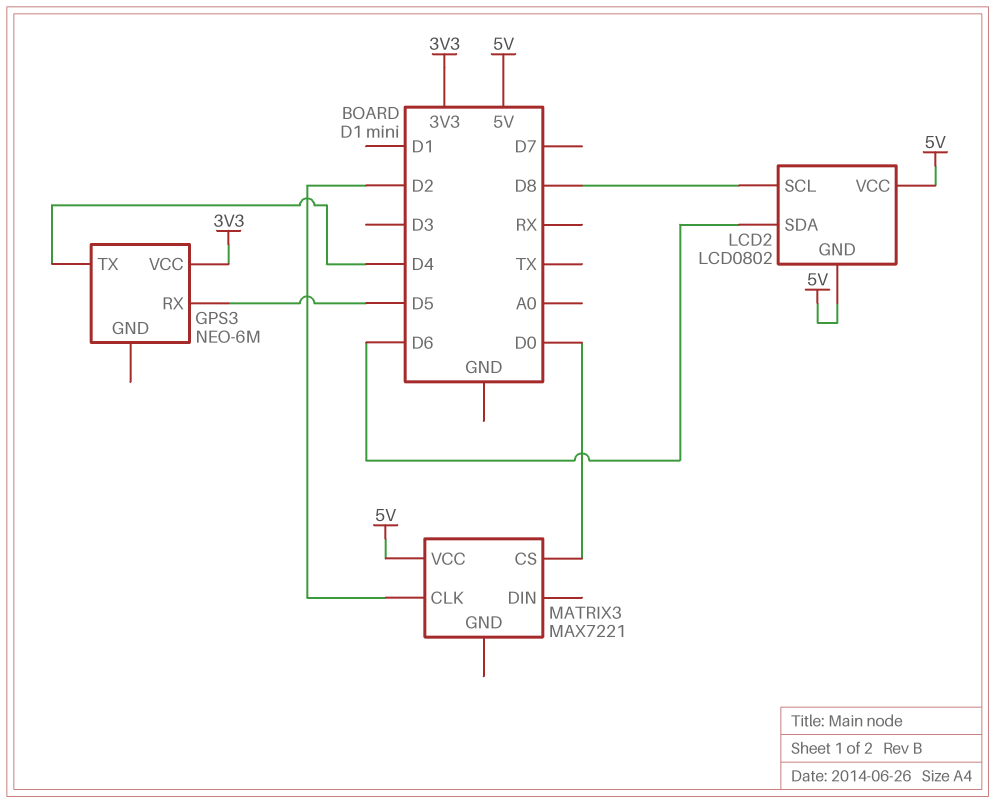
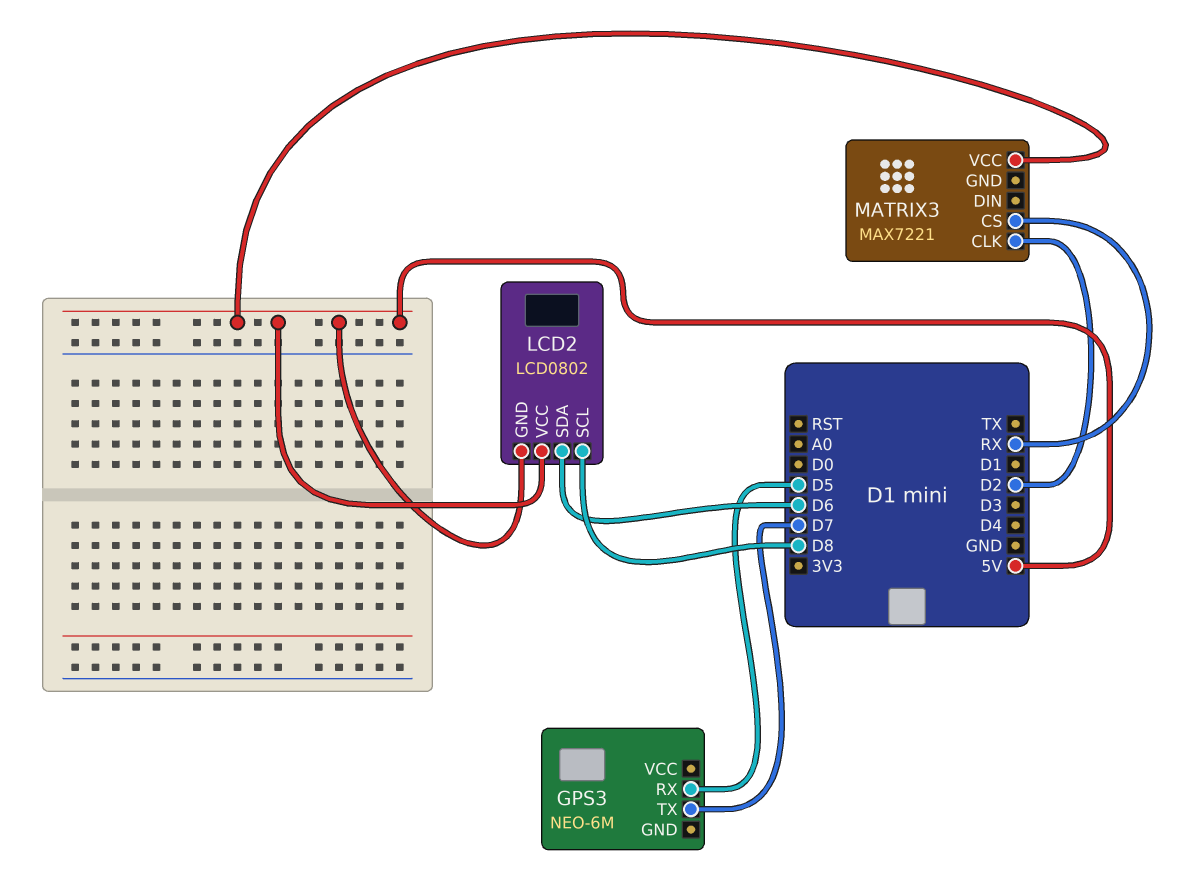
GPS3 pin TX: D4 -> D7
GPS3 pin VCC: 3V3 -> none
MATRIX3 pin CS: D0 -> RX

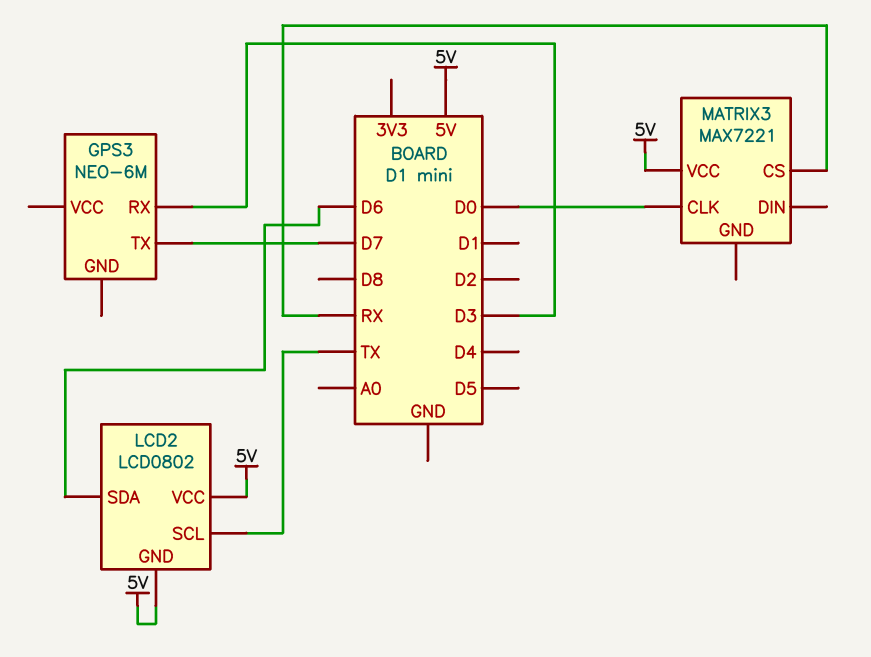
GPS3 pin RX: D5 -> D3
LCD2 pin SCL: D8 -> TX
MATRIX3 pin CLK: D2 -> D0

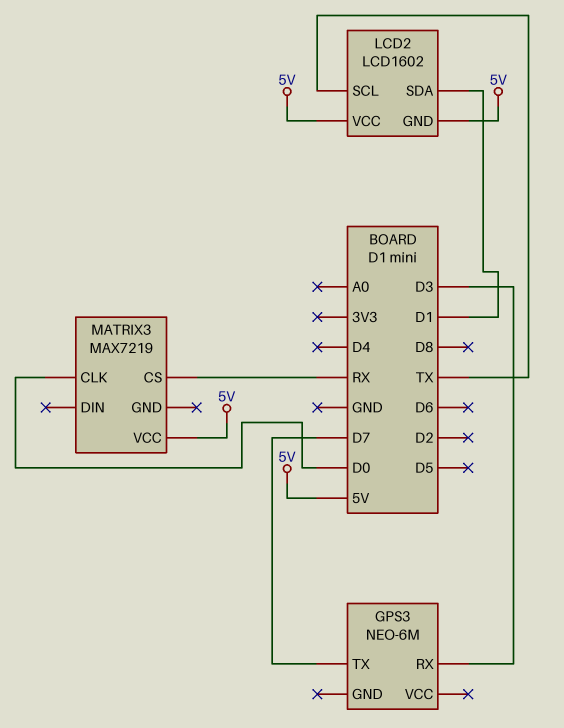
LCD2: LCD0802 -> LCD1602
LCD2 pin SDA: D6 -> D1
MATRIX3: MAX7221 -> MAX7219

